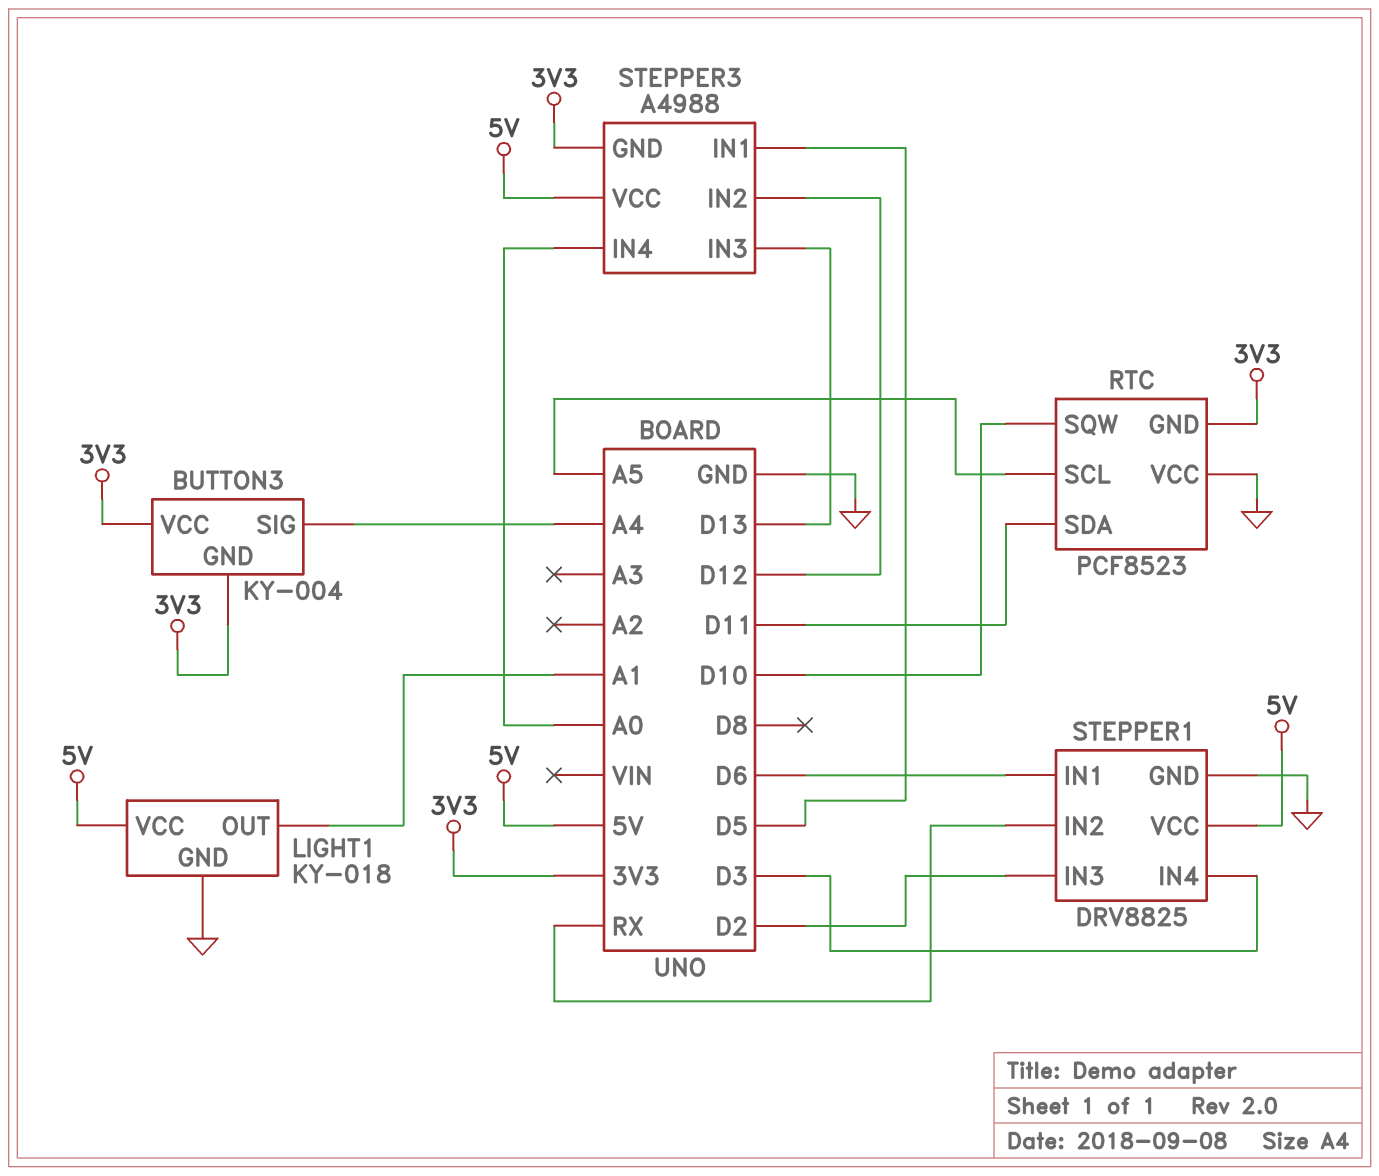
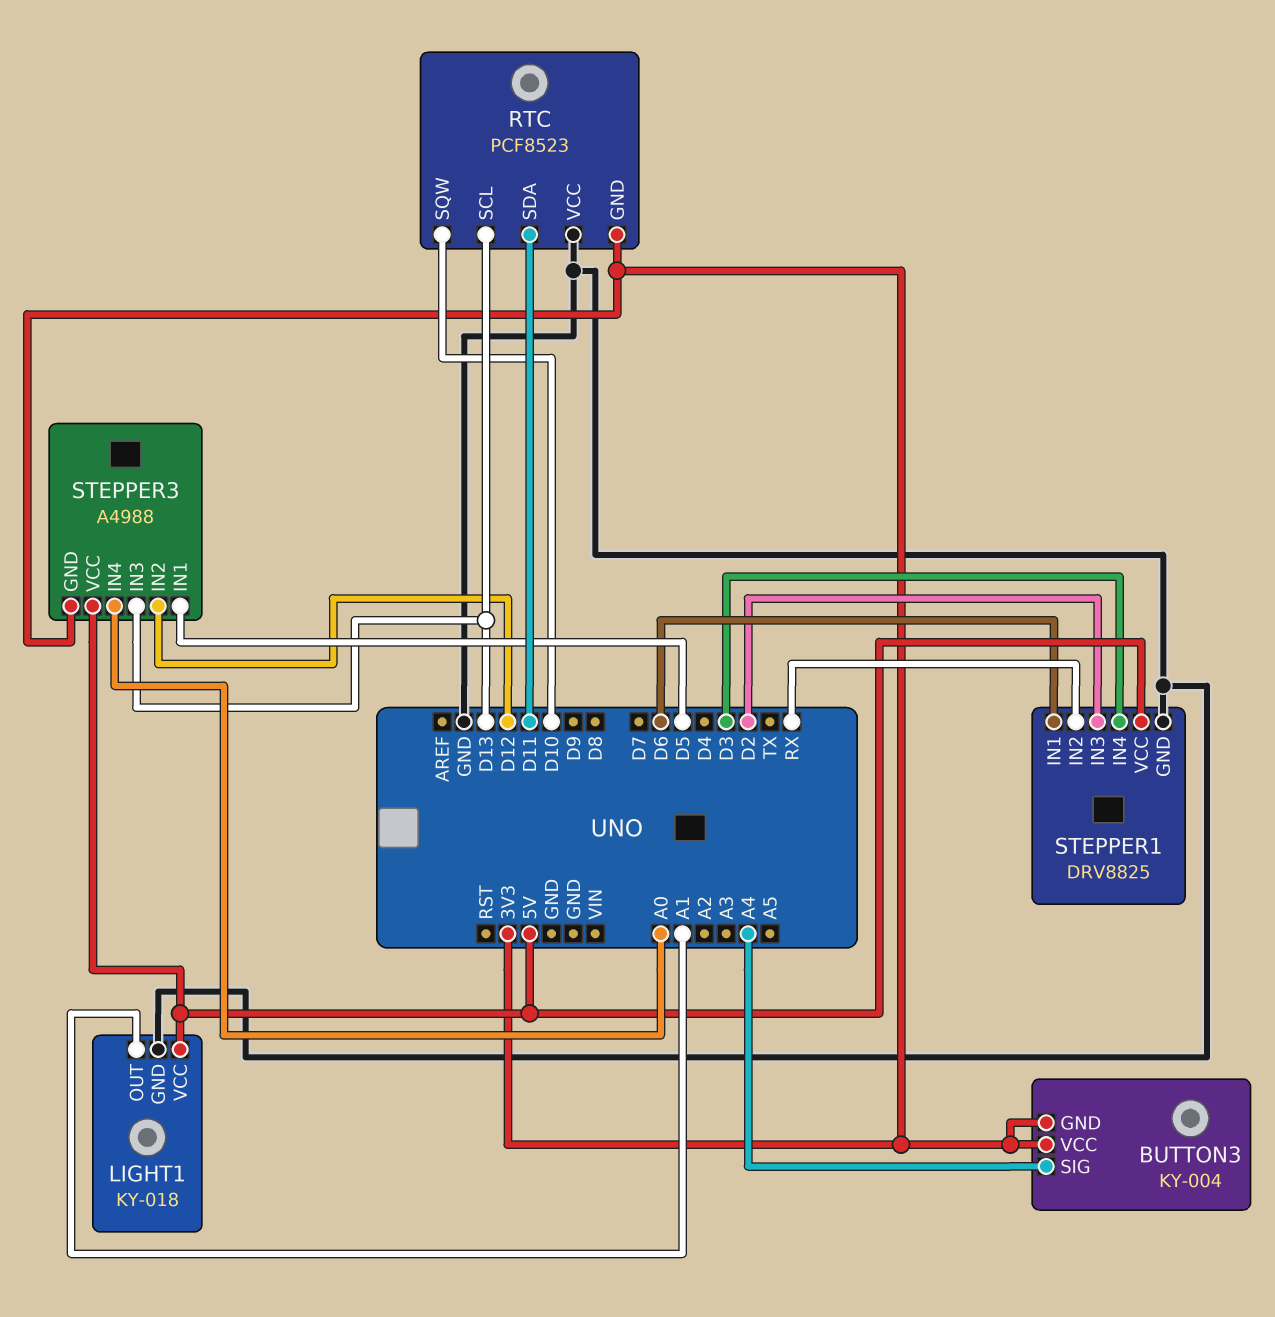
RTC pin SCL: A5 -> D13

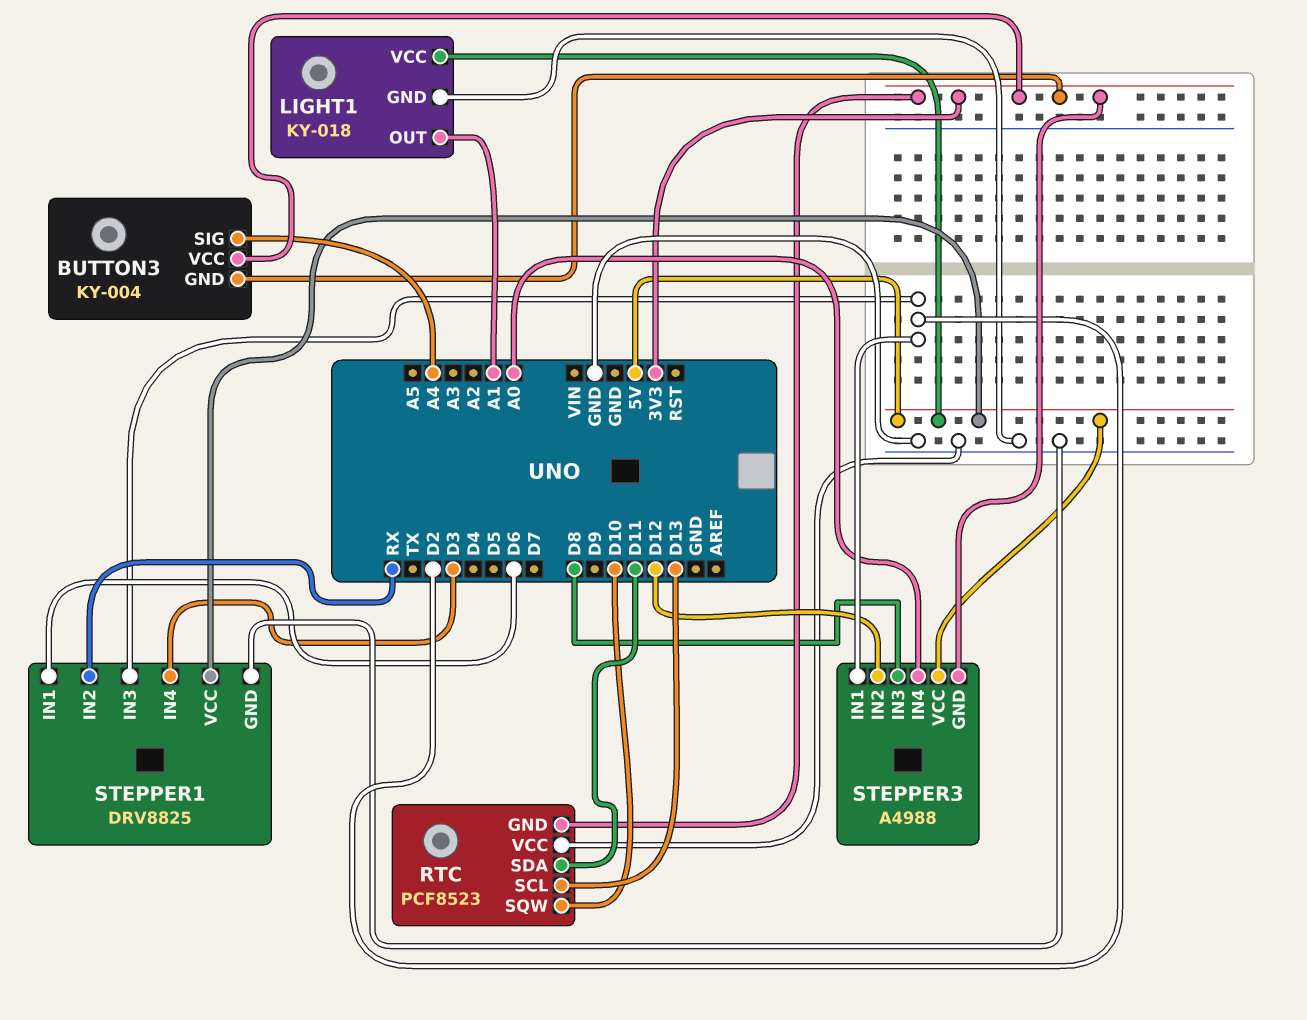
STEPPER3 pin IN1: D5 -> D2
STEPPER3 pin IN3: D13 -> D8

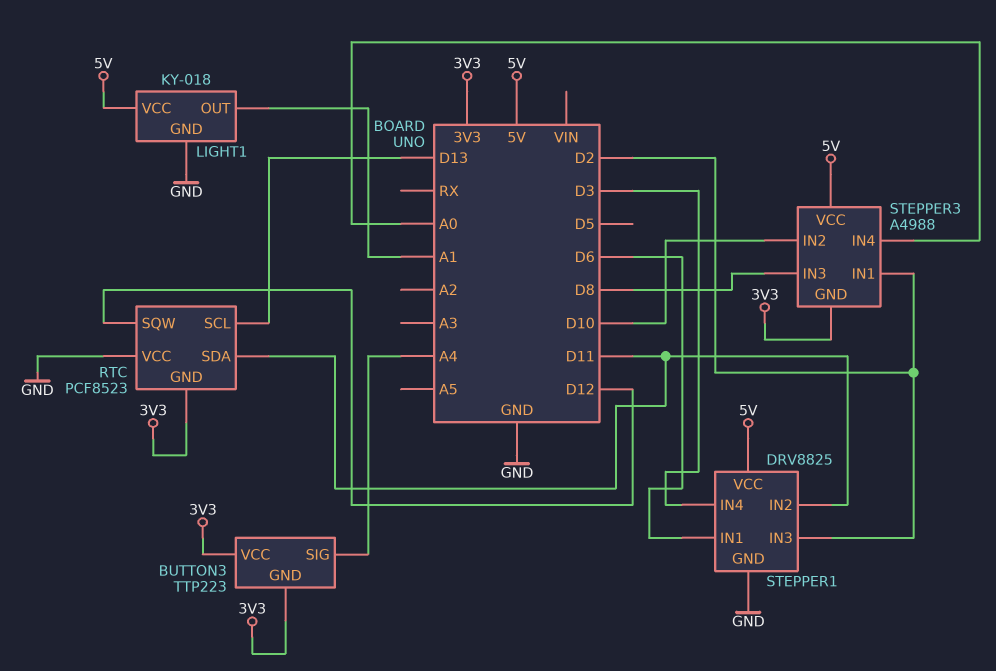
BUTTON3: KY-004 -> TTP223
RTC pin SQW: D10 -> D12
STEPPER1 pin IN2: RX -> D11
STEPPER3 pin IN2: D12 -> D10

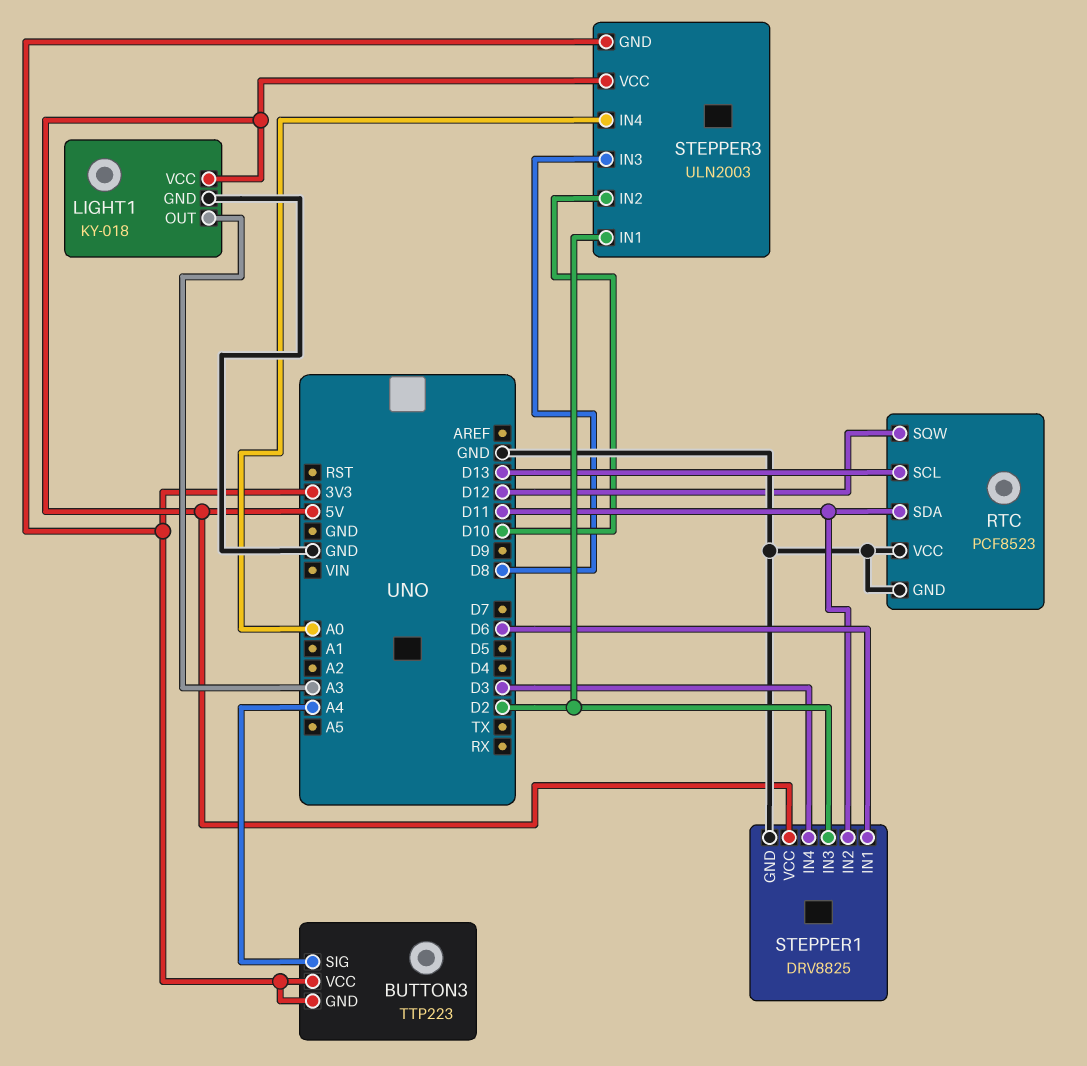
LIGHT1 pin OUT: A1 -> A3
RTC pin GND: 3V3 -> GND
STEPPER3: A4988 -> ULN2003

